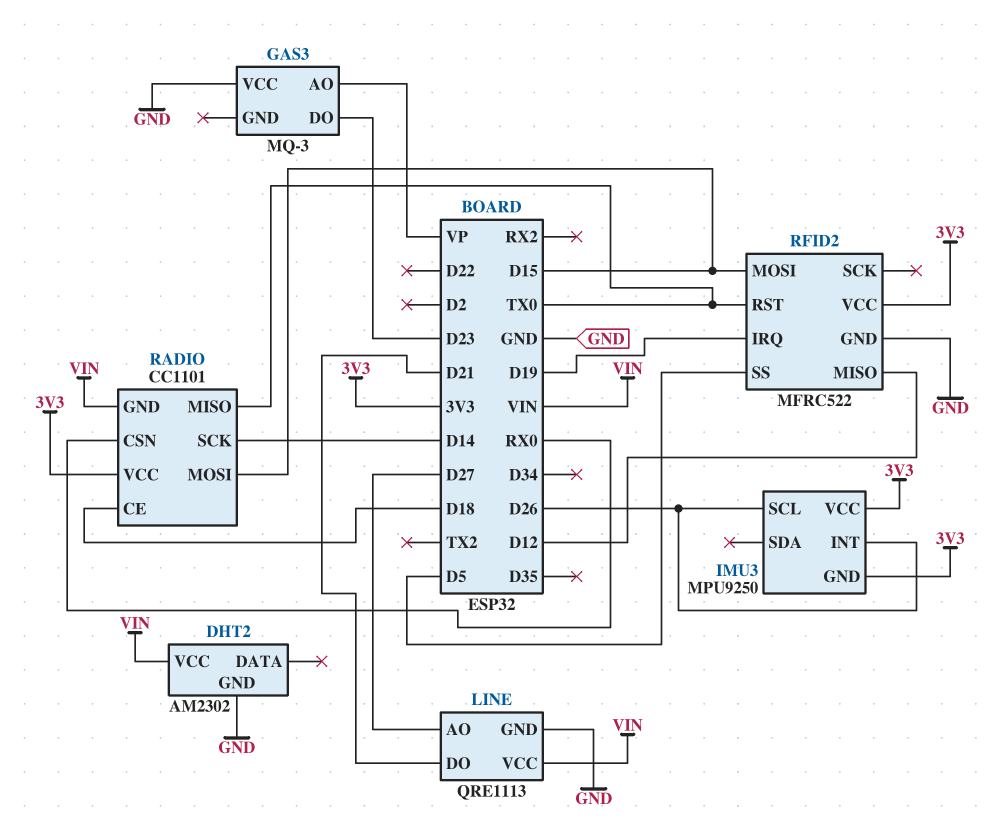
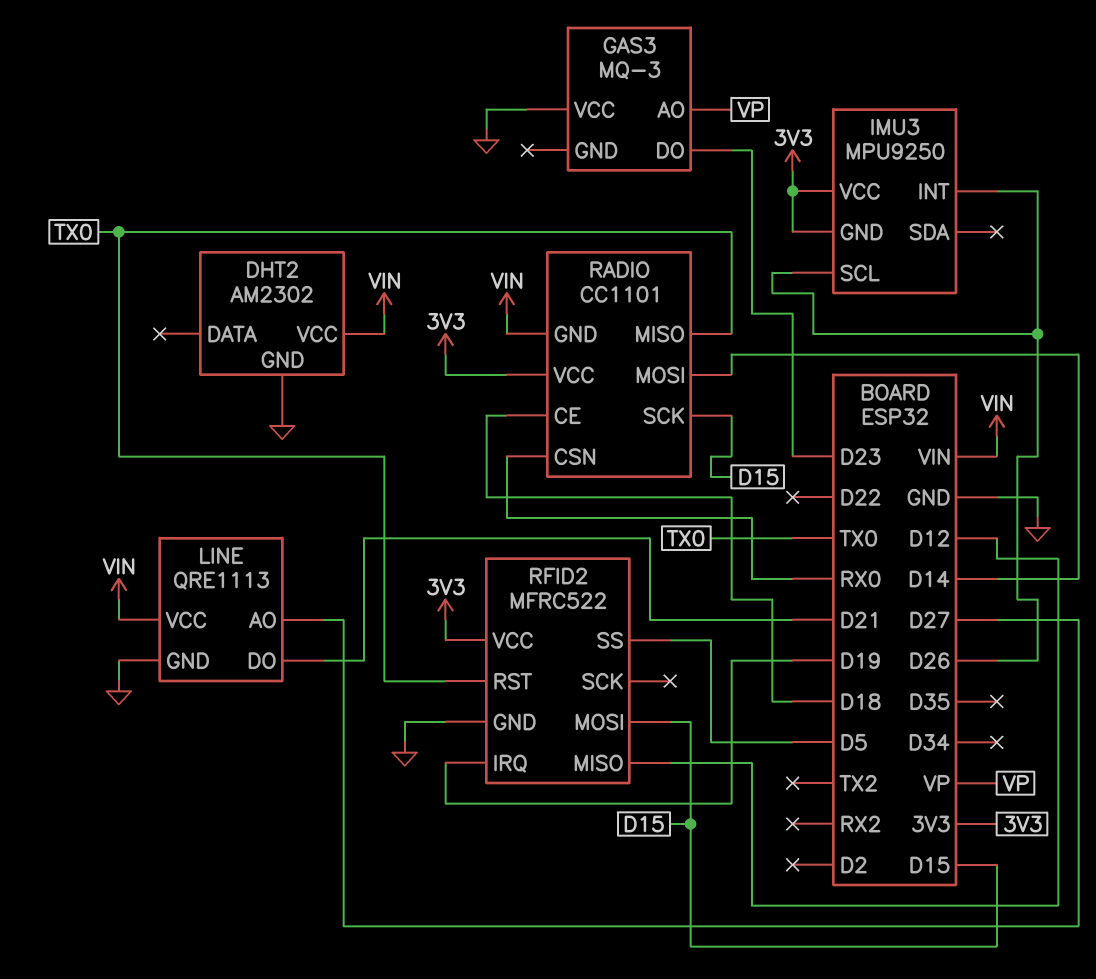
RADIO pin MOSI: D15 -> D14
RADIO pin SCK: D14 -> D15

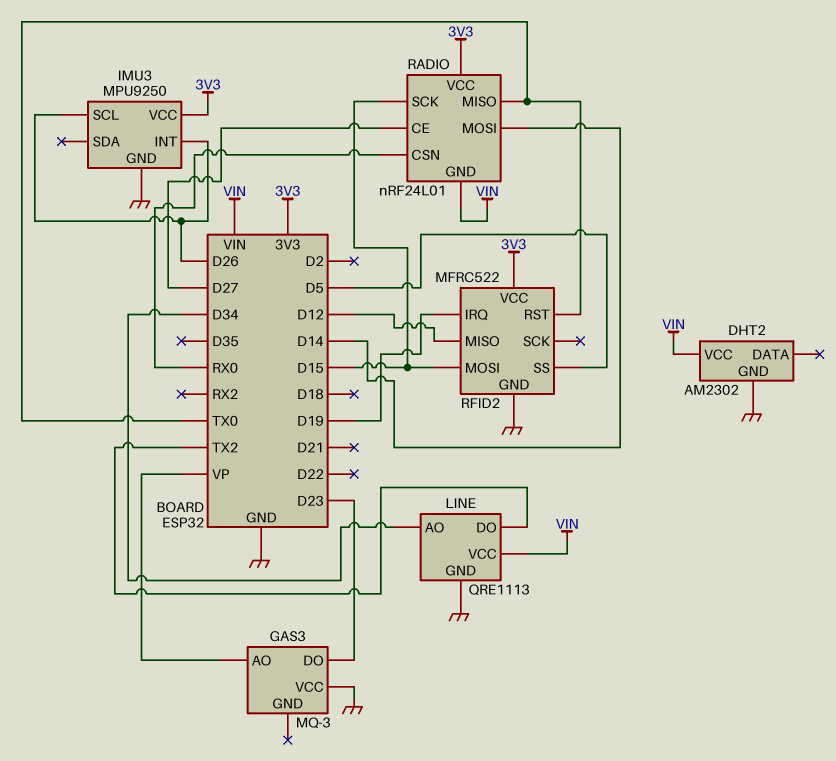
IMU3 pin GND: 3V3 -> GND
LINE pin AO: D27 -> D34
LINE pin DO: D21 -> TX2
RADIO: CC1101 -> nRF24L01
RADIO pin CE: D18 -> D27

